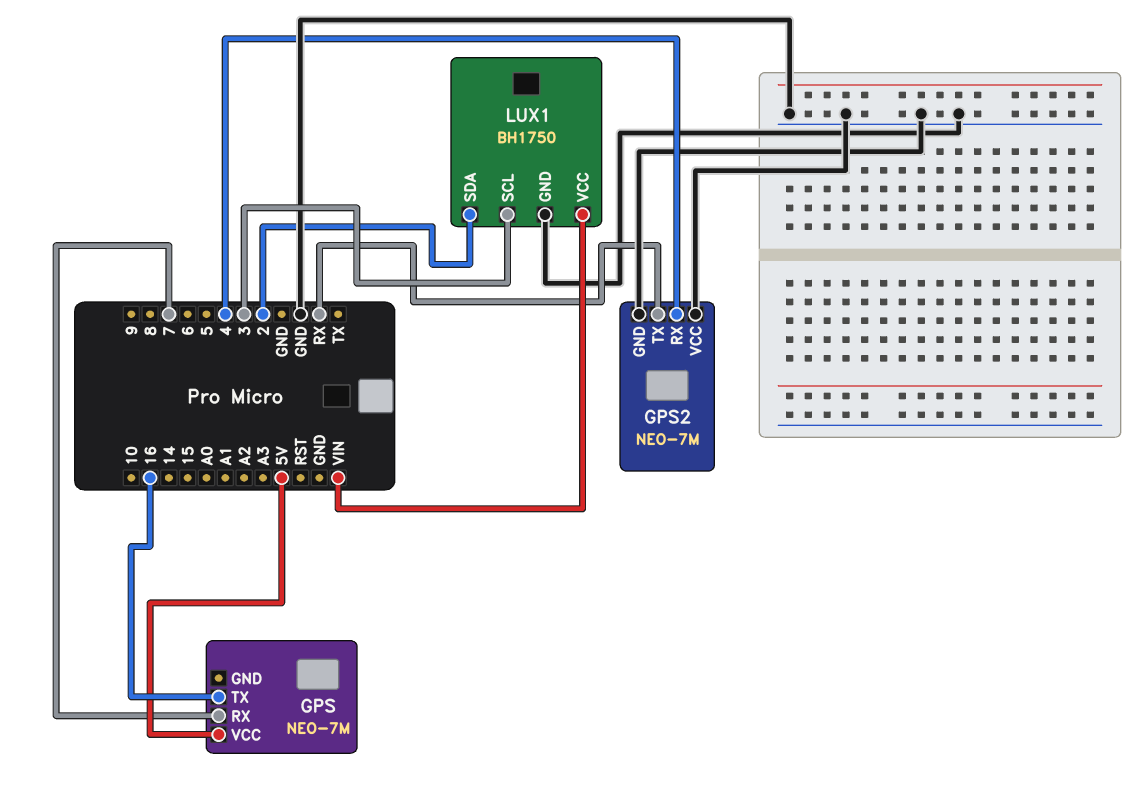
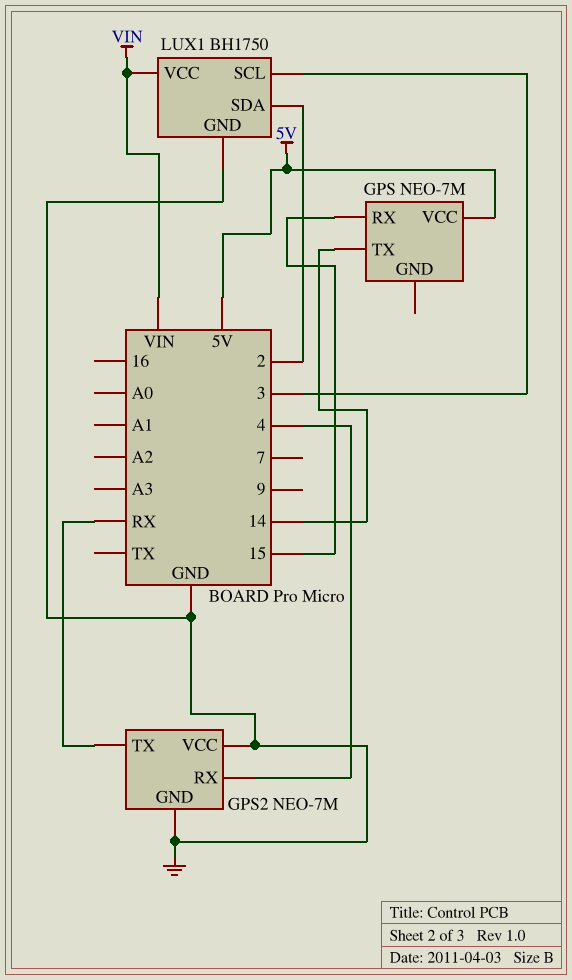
GPS pin RX: 7 -> 15
GPS pin TX: 16 -> 14

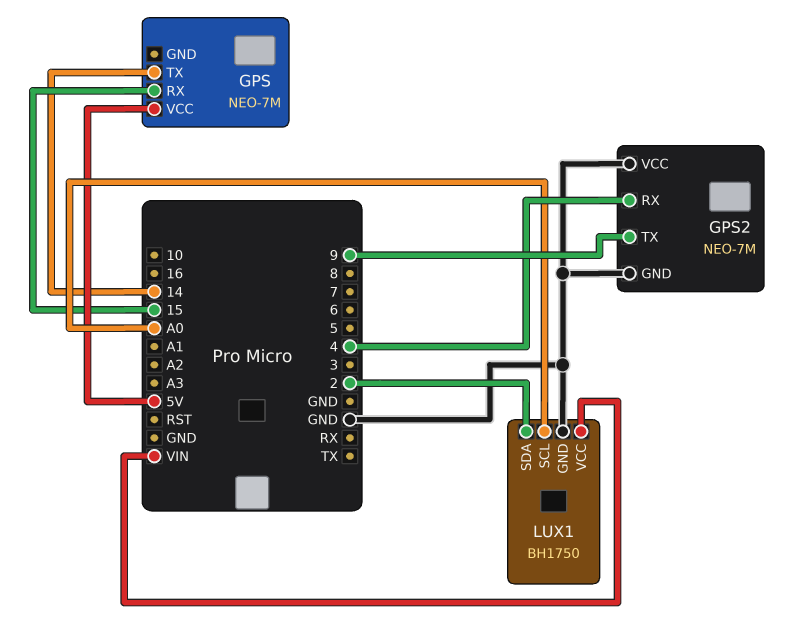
GPS2 pin TX: RX -> 9
LUX1 pin SCL: 3 -> A0

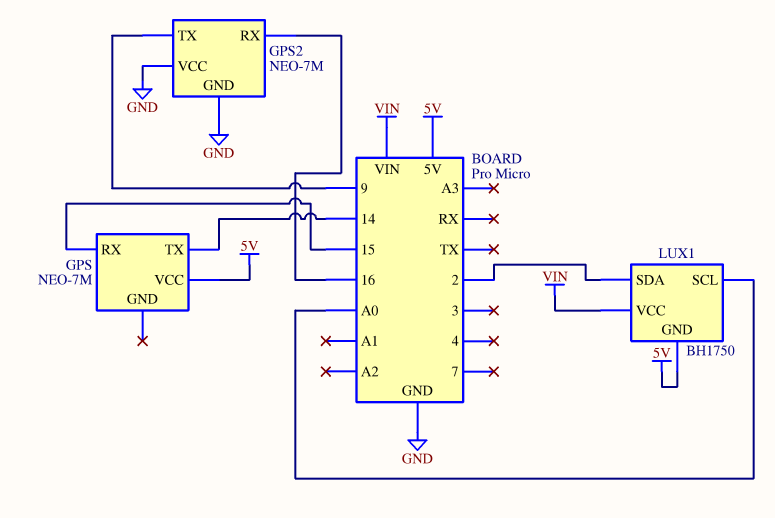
GPS2 pin RX: 4 -> 16
LUX1 pin GND: GND -> 5V

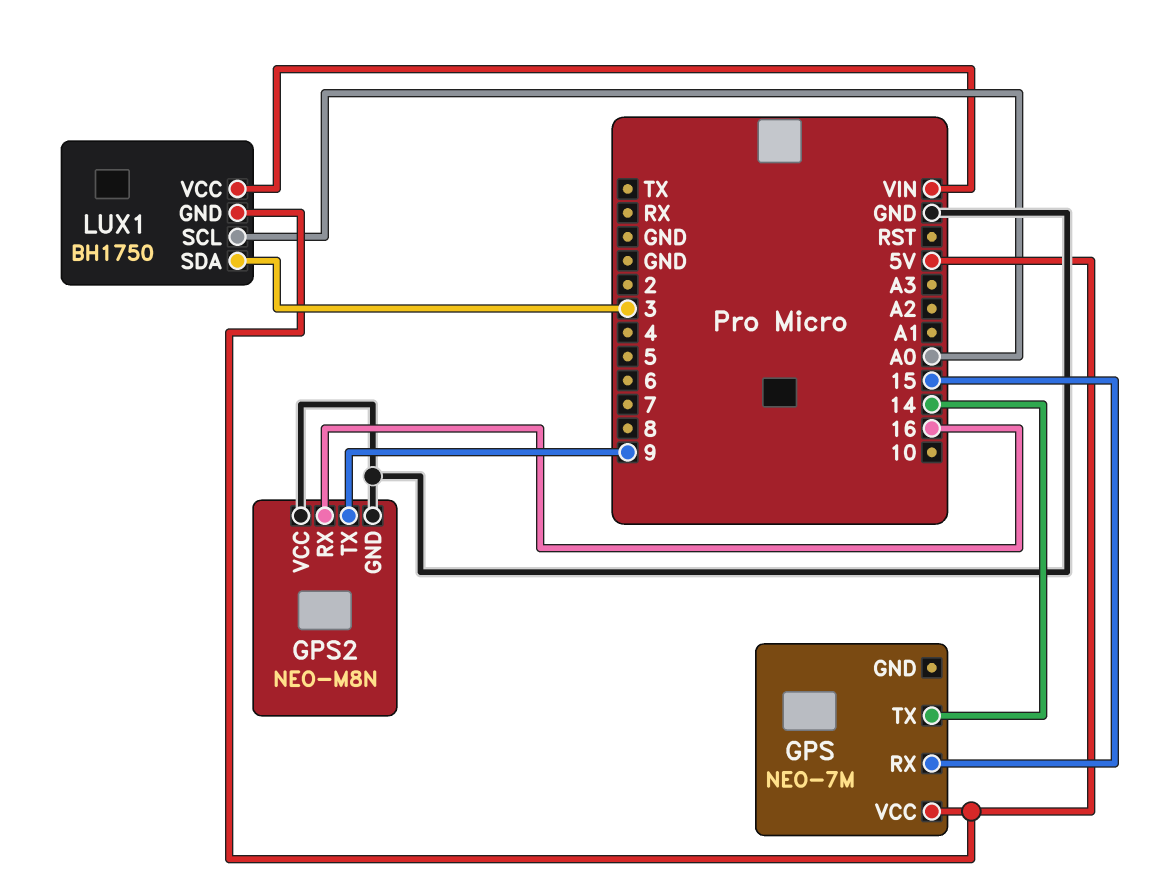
GPS2: NEO-7M -> NEO-M8N
LUX1 pin SDA: 2 -> 3

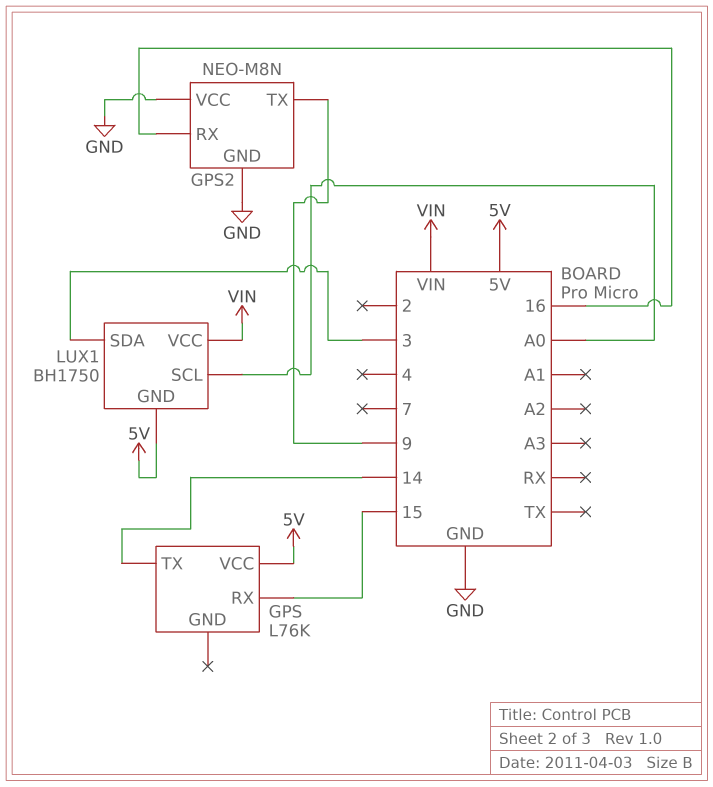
GPS: NEO-7M -> L76K

